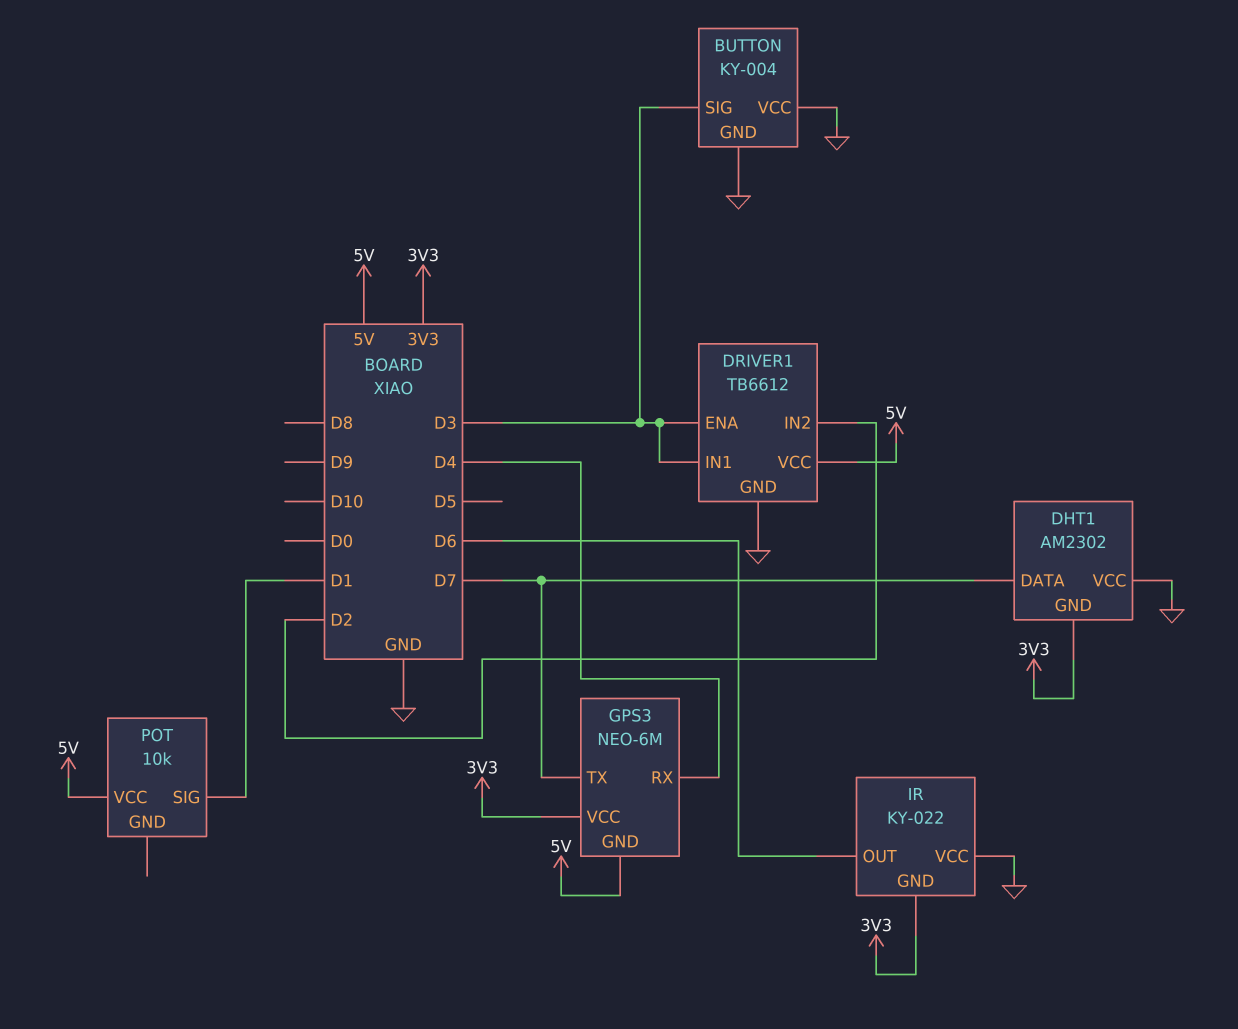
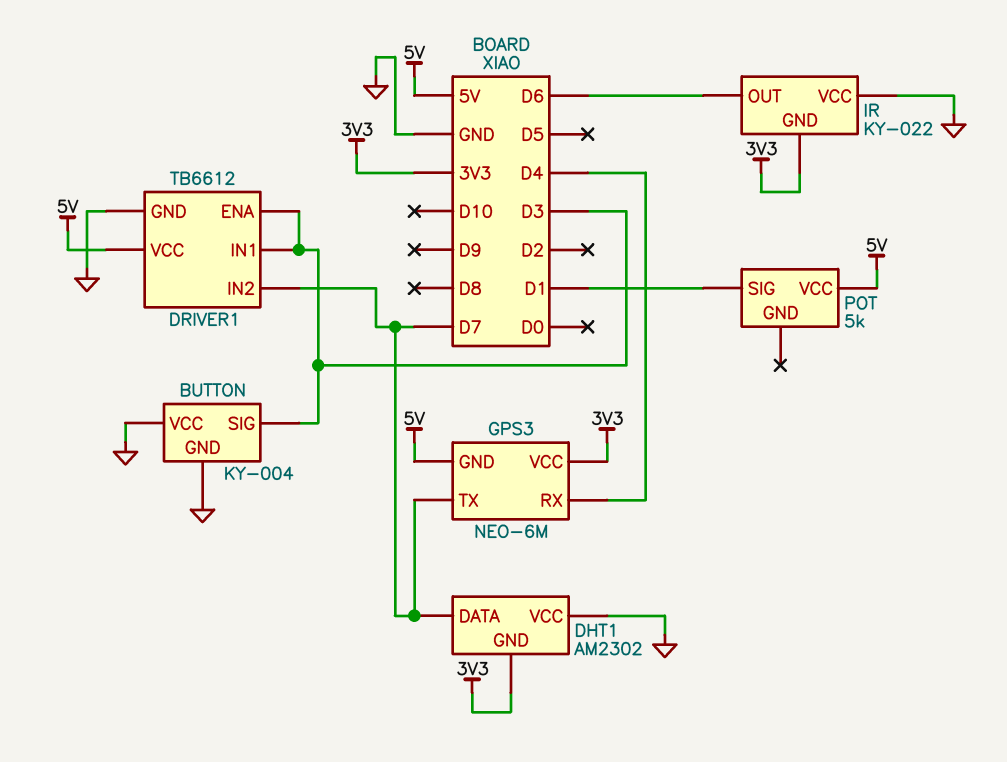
DRIVER1 pin IN2: D2 -> D7
POT: 10k -> 5k

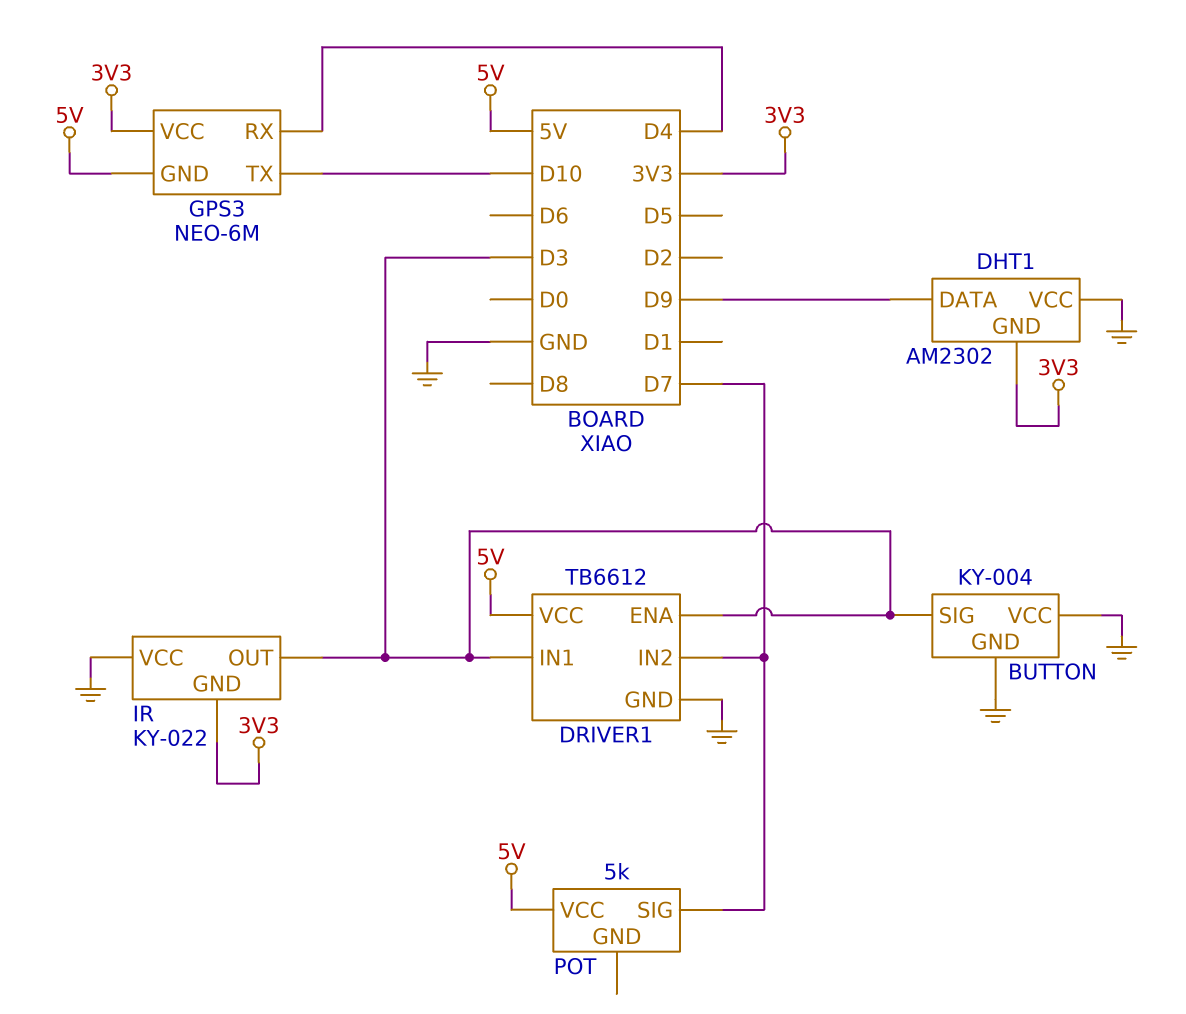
DHT1 pin DATA: D7 -> D9
GPS3 pin TX: D7 -> D10
IR pin OUT: D6 -> D3
POT pin SIG: D1 -> D7

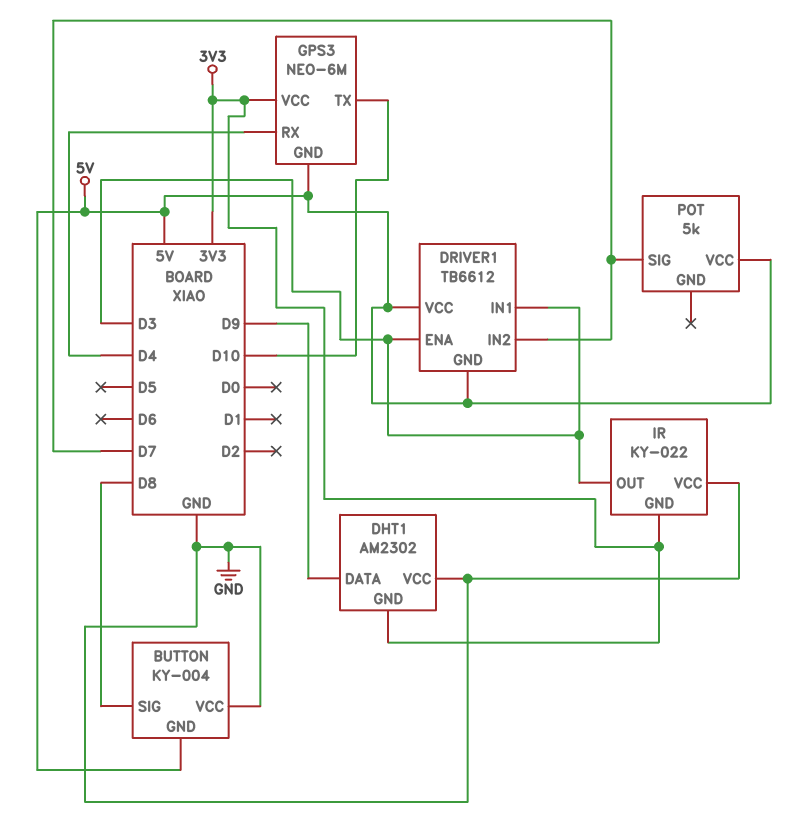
BUTTON pin GND: GND -> 5V
BUTTON pin SIG: D3 -> D8
DRIVER1 pin GND: GND -> 5V

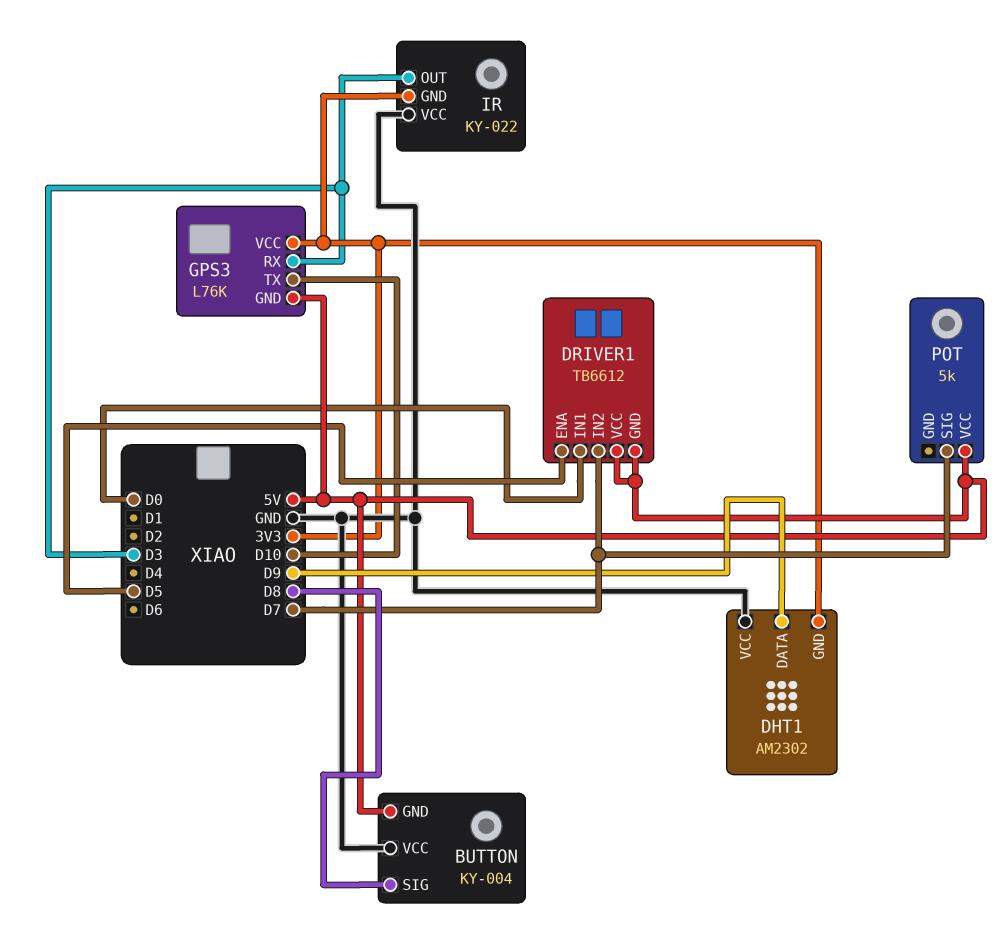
DRIVER1 pin ENA: D3 -> D5
DRIVER1 pin IN1: D3 -> D0
GPS3: NEO-6M -> L76K
GPS3 pin RX: D4 -> D3

